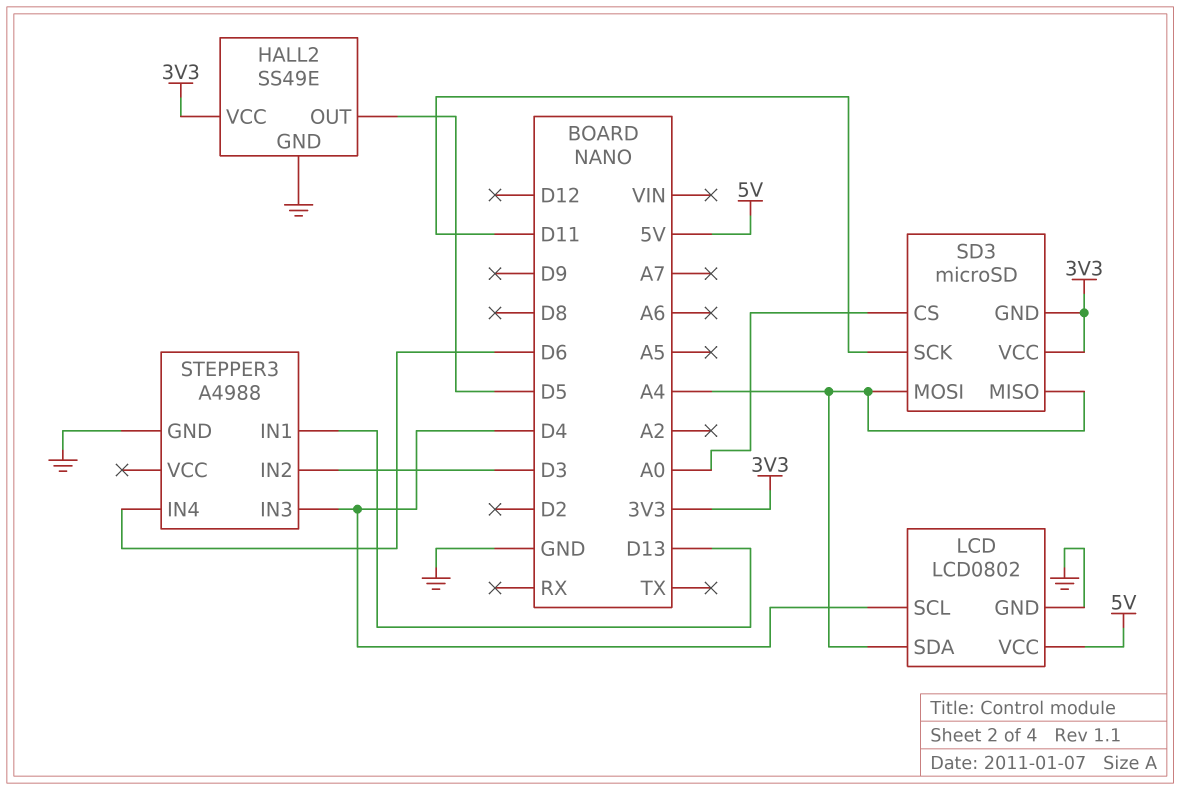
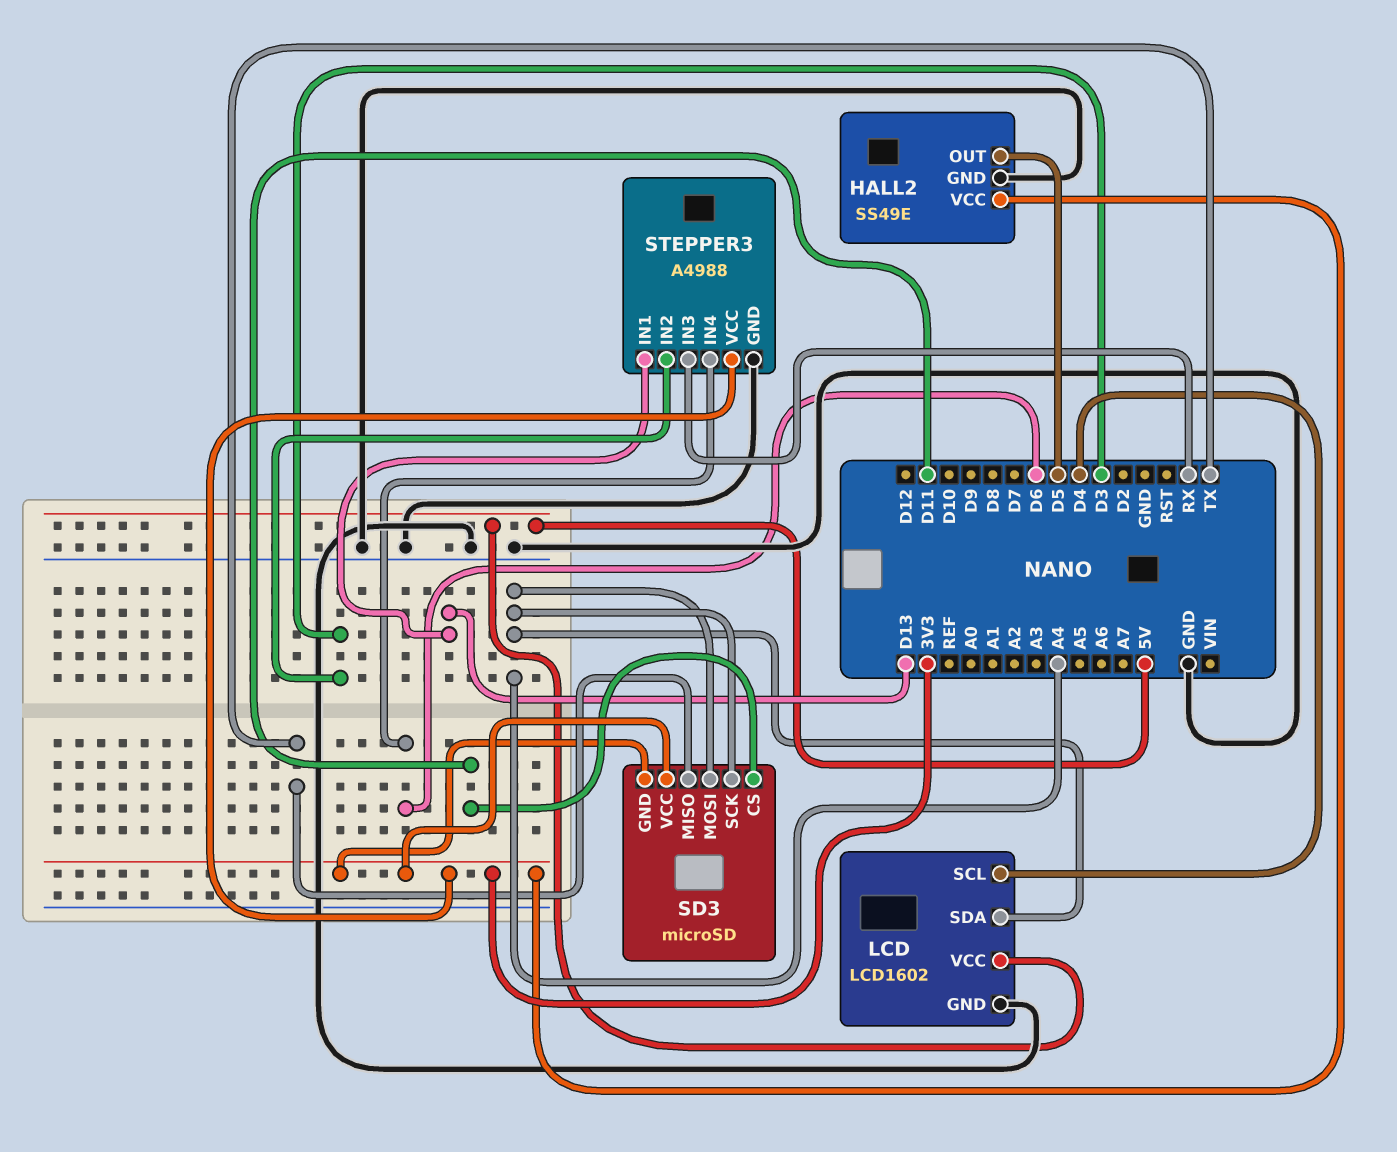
LCD: LCD0802 -> LCD1602
SD3 pin CS: A0 -> D11
SD3 pin MISO: A4 -> TX
SD3 pin SCK: D11 -> A4
STEPPER3 pin IN3: D4 -> RX
STEPPER3 pin VCC: none -> 3V3

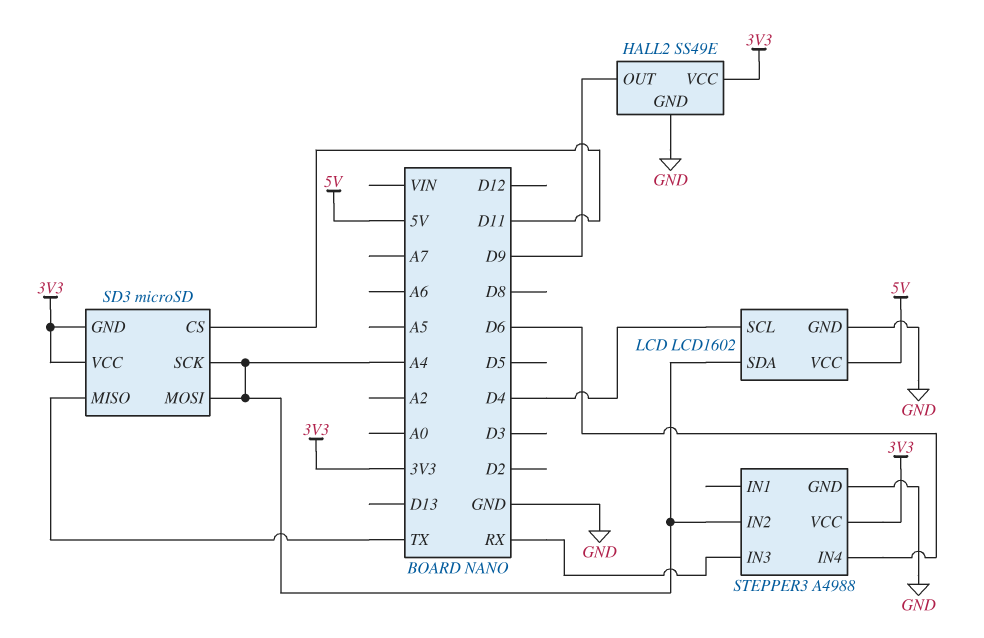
HALL2 pin OUT: D5 -> D9
STEPPER3 pin IN1: D13 -> none
STEPPER3 pin IN2: D3 -> A4

